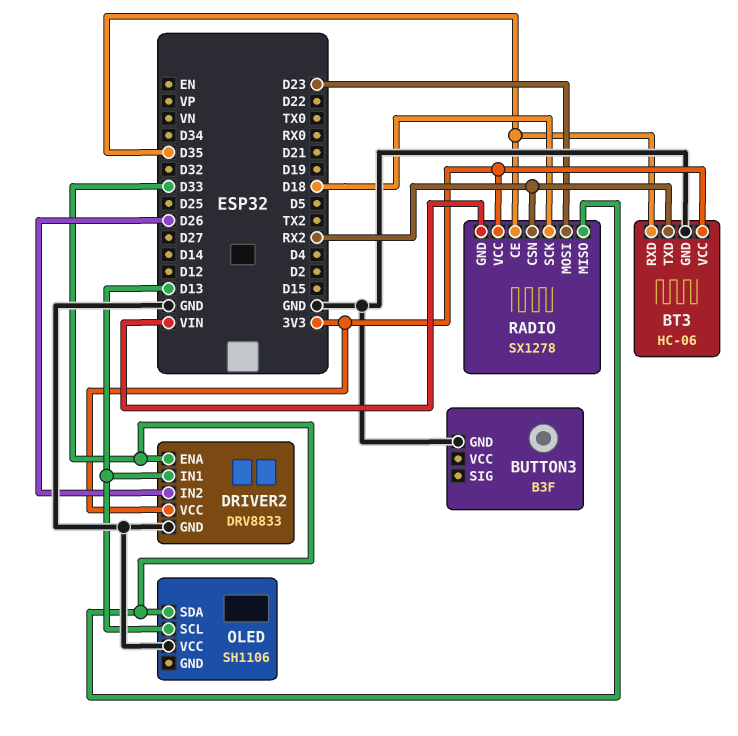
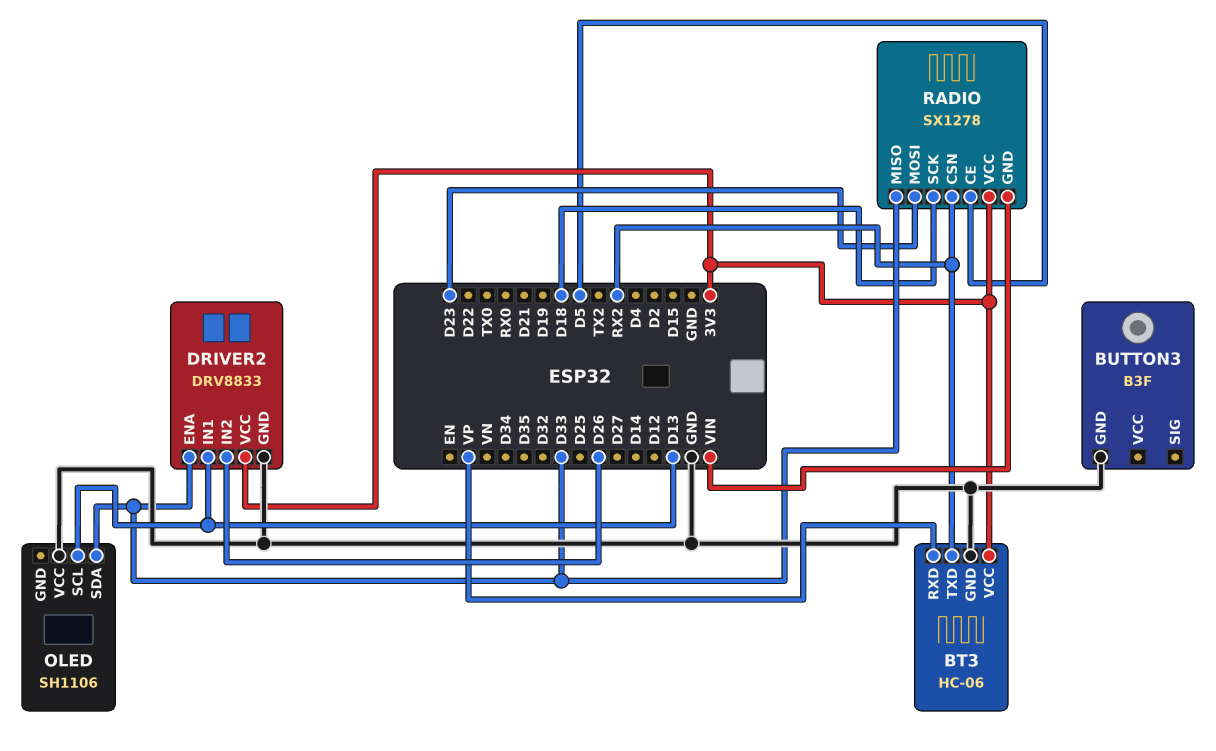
BT3 pin RXD: D35 -> VP
RADIO pin CE: D35 -> D5

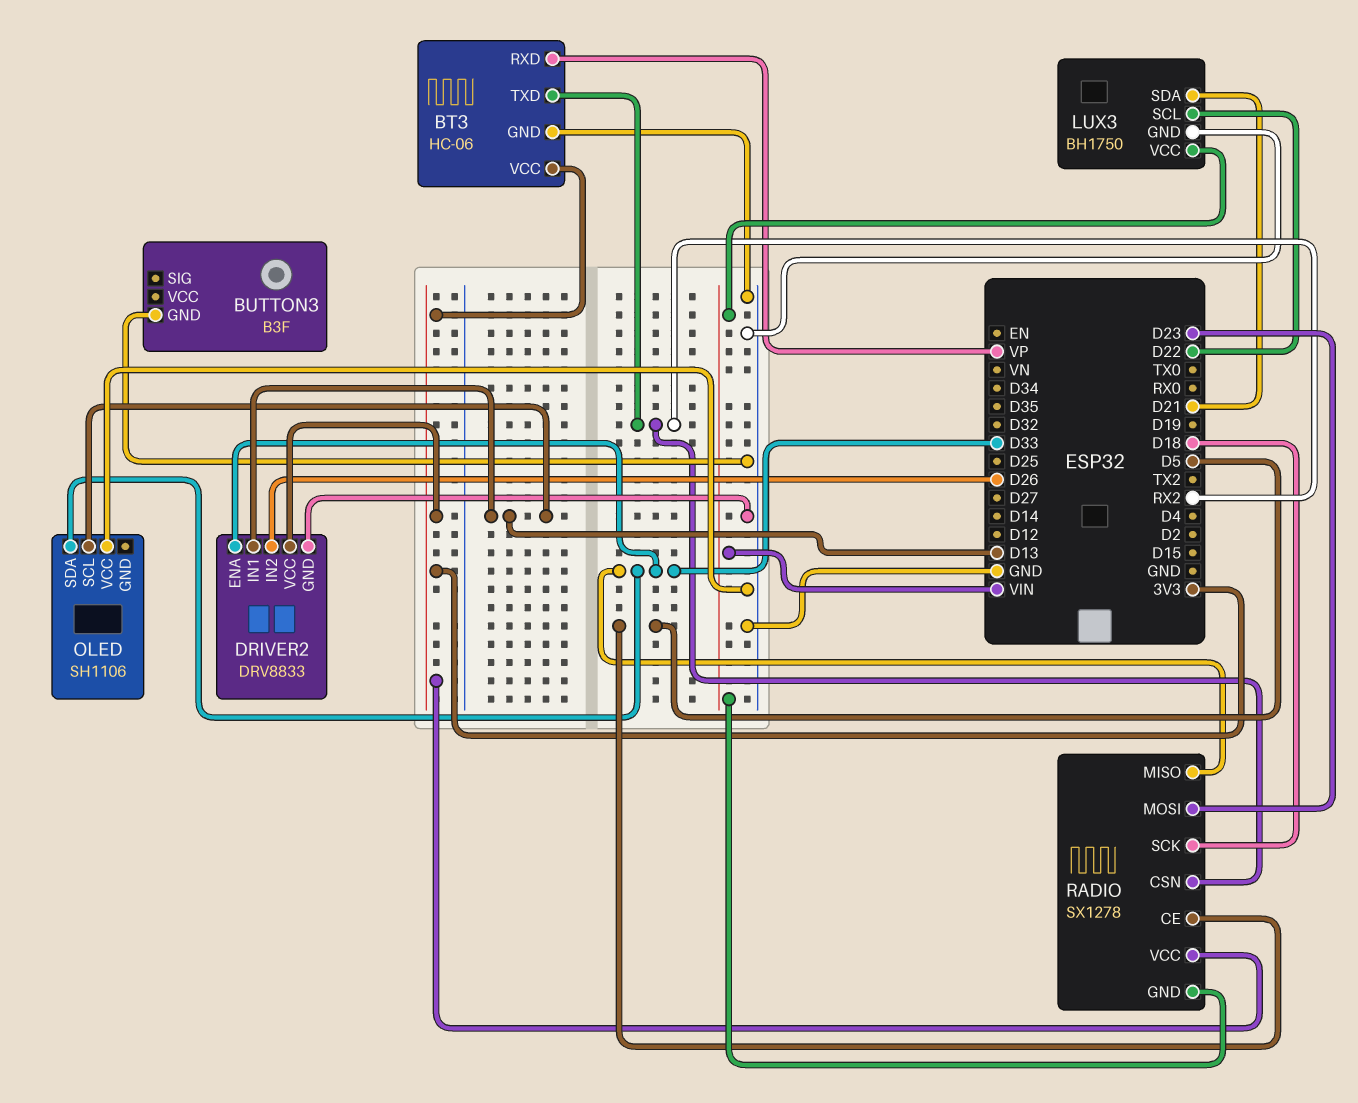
LUX3: none -> BH1750
LUX3 pin GND: none -> GND
LUX3 pin SCL: none -> D22
LUX3 pin SDA: none -> D21
LUX3 pin VCC: none -> VIN

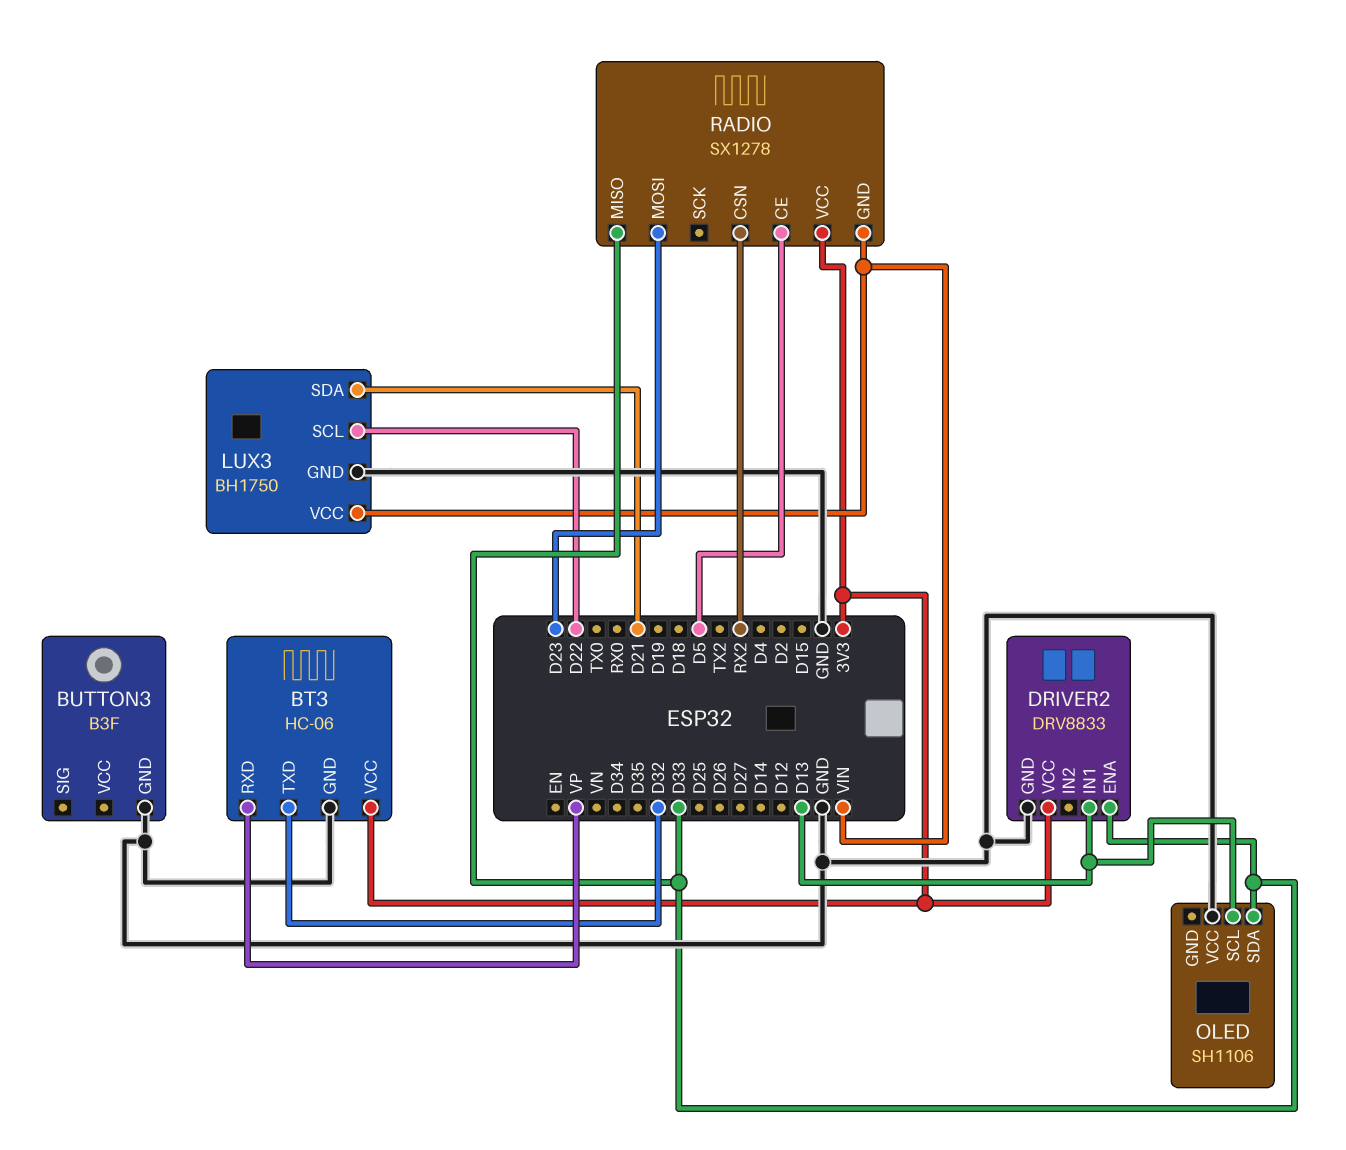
BT3 pin TXD: RX2 -> D32
DRIVER2 pin IN2: D26 -> none
RADIO pin SCK: D18 -> none

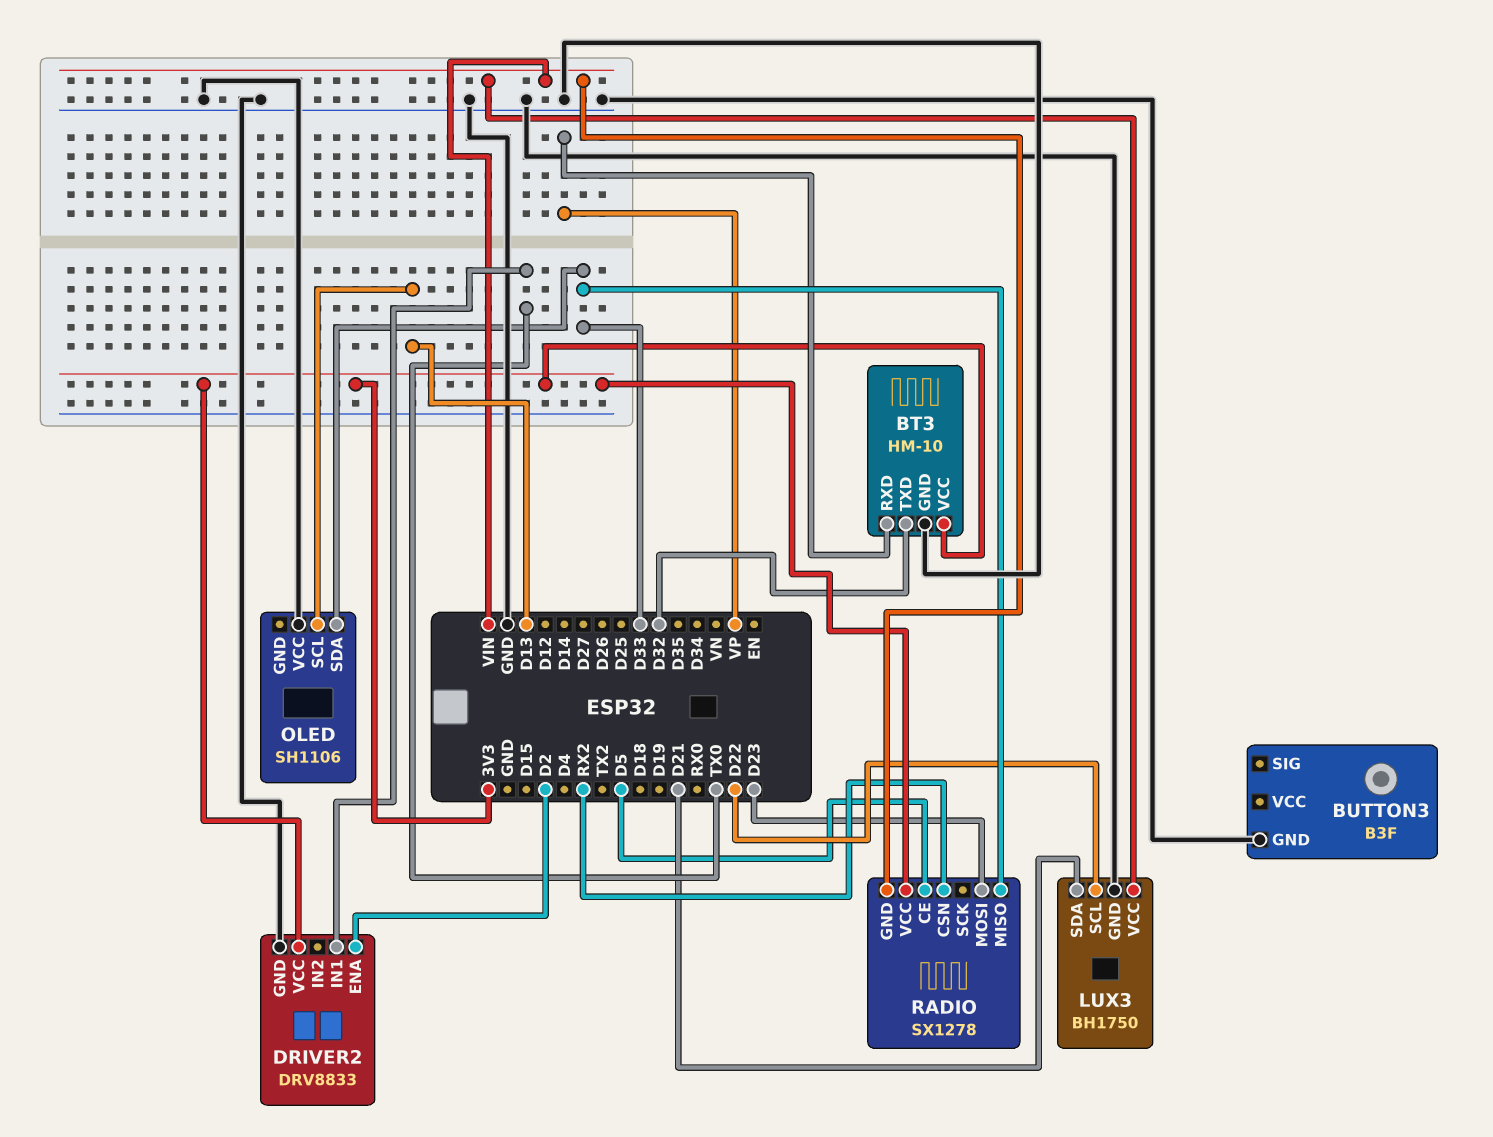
BT3: HC-06 -> HM-10
DRIVER2 pin ENA: D33 -> D2
DRIVER2 pin IN1: D13 -> TX0

